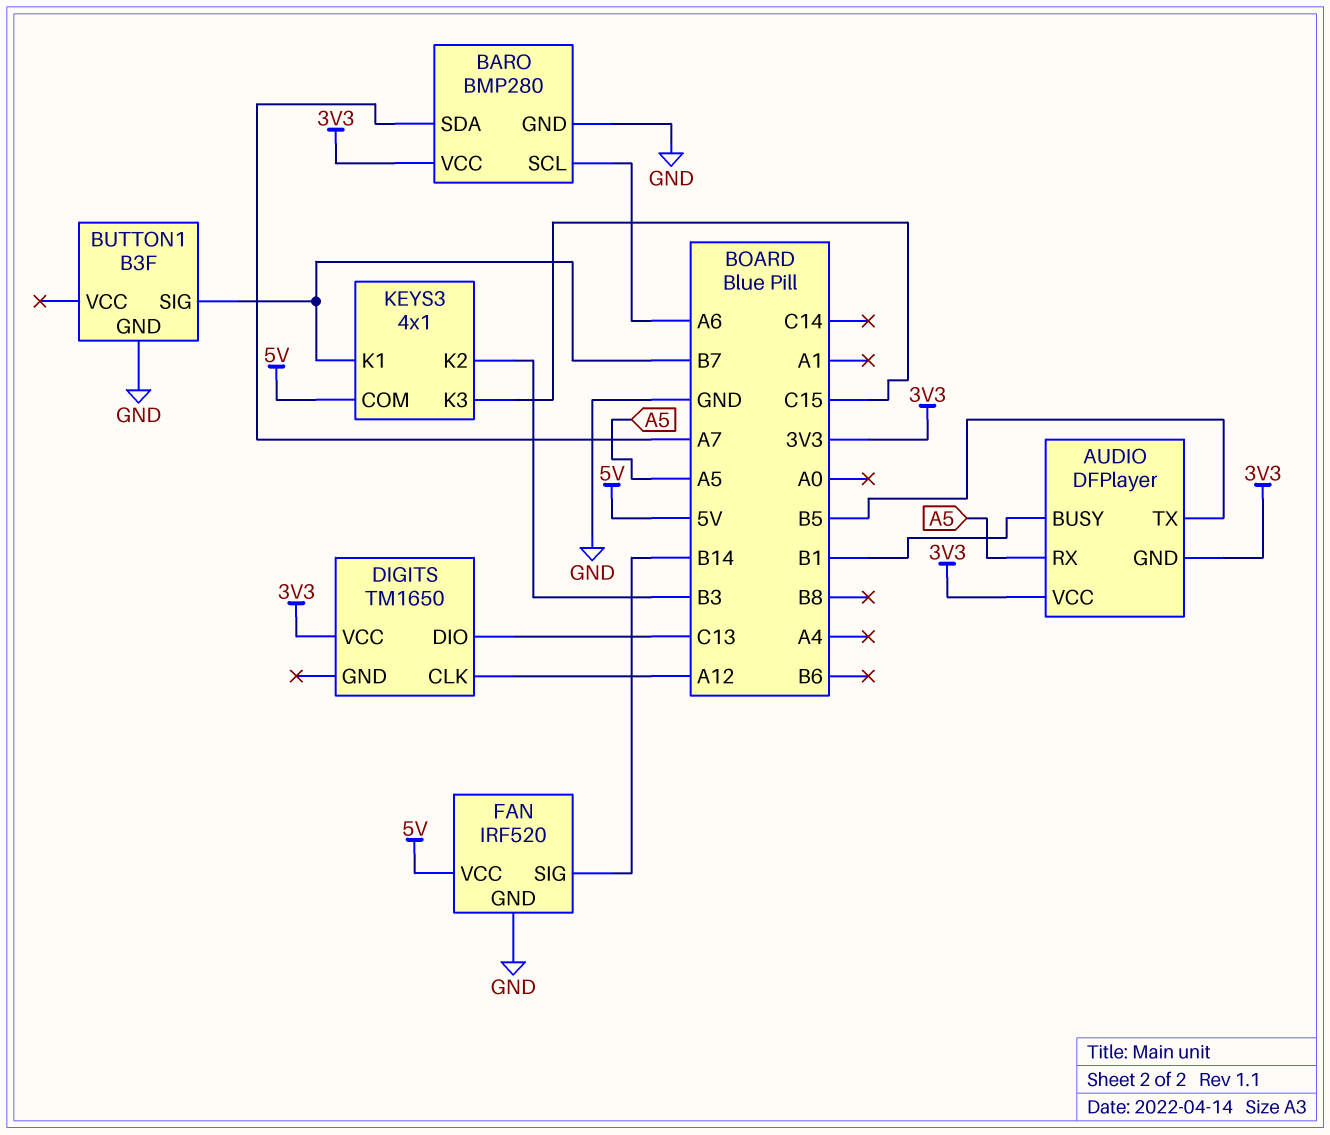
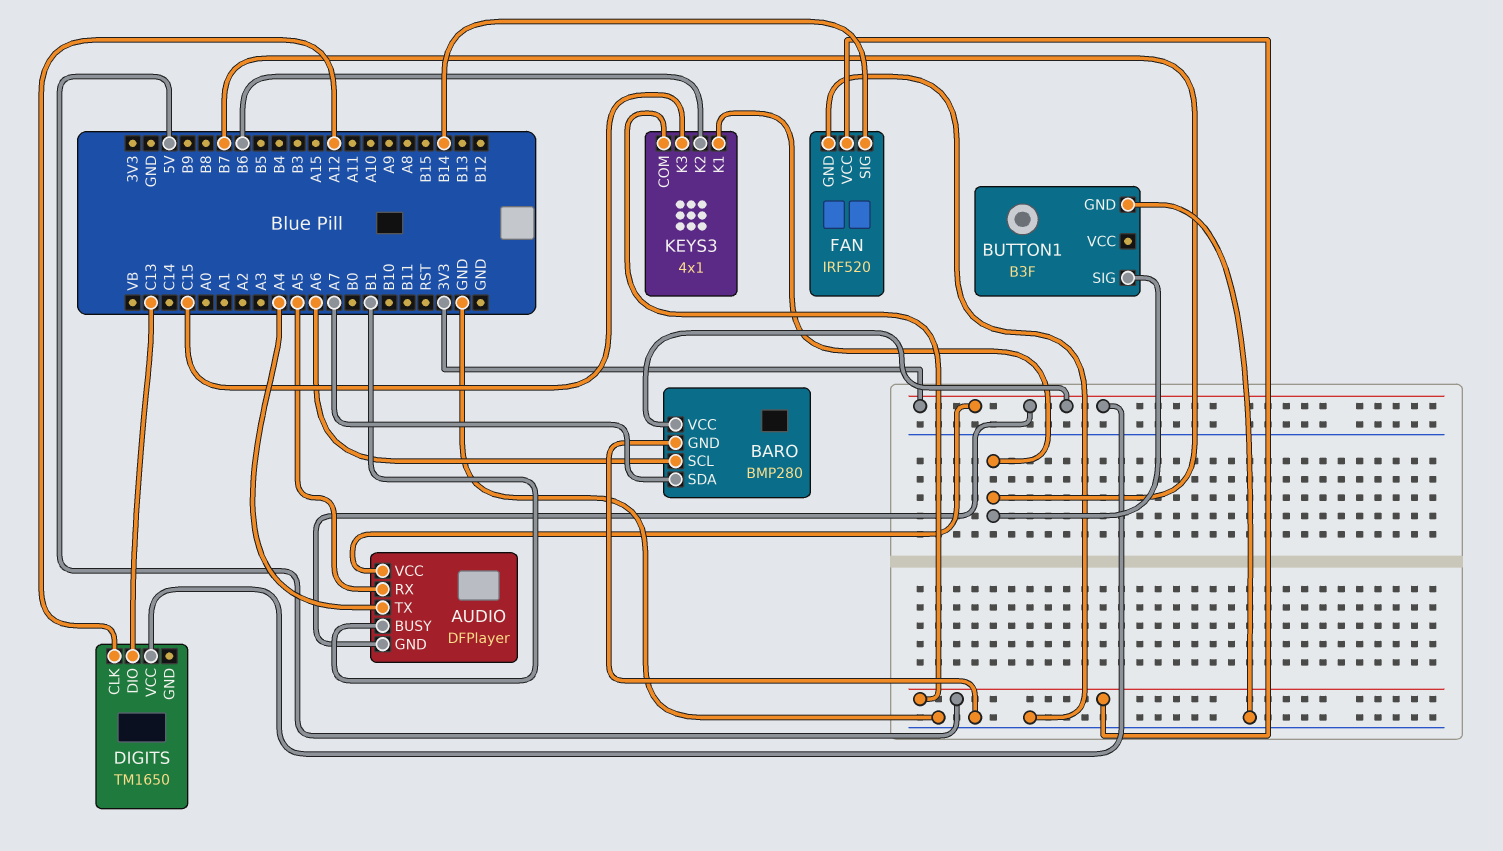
AUDIO pin TX: B5 -> A4
KEYS3 pin K2: B3 -> B6

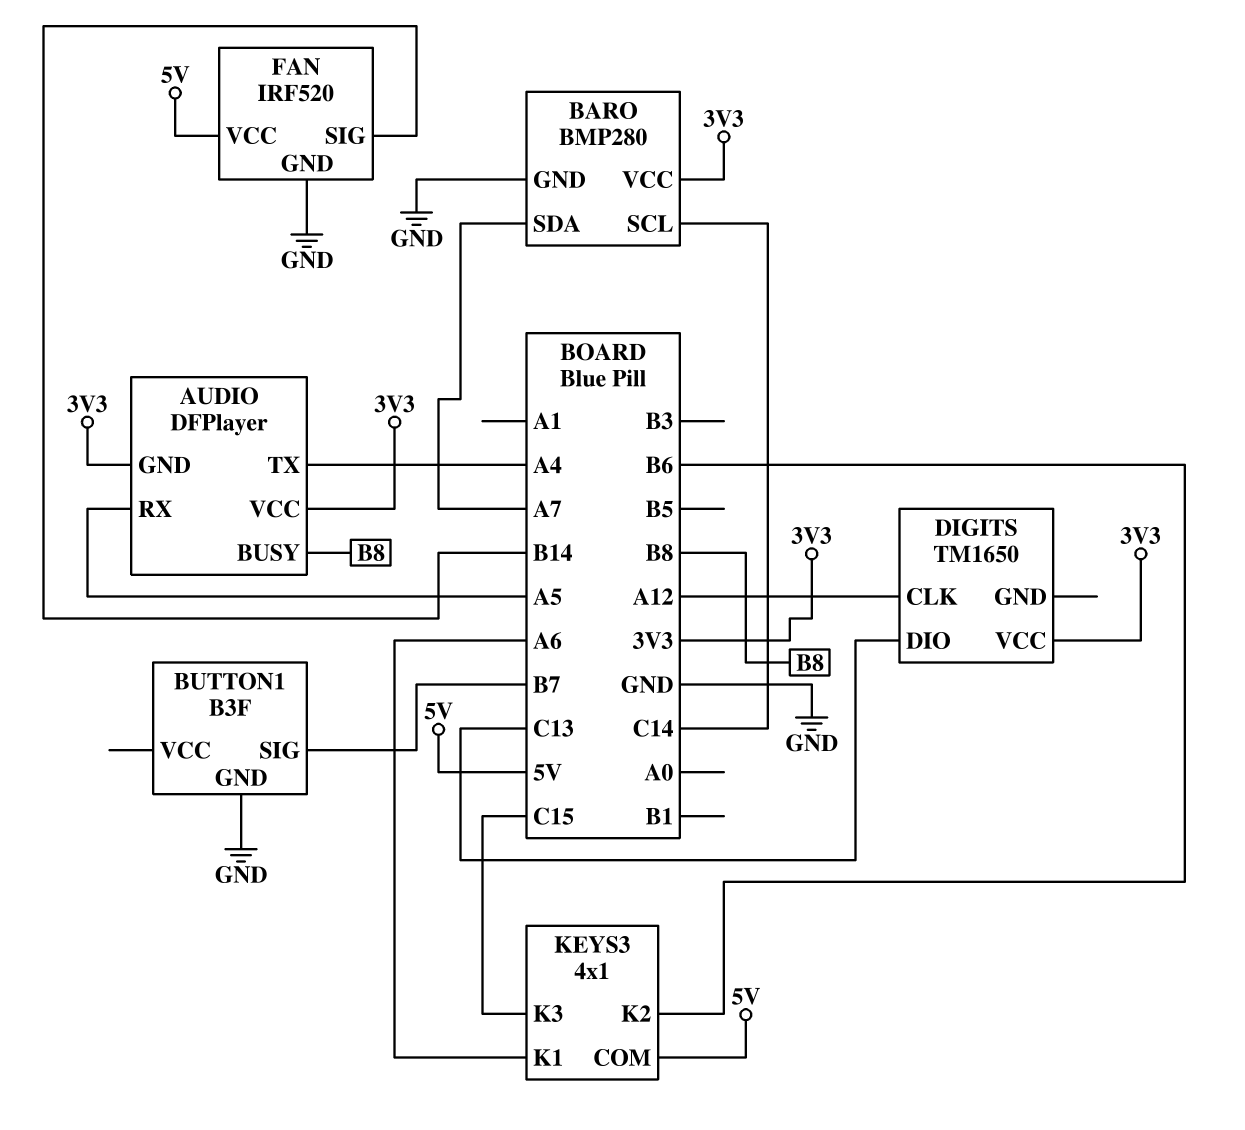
AUDIO pin BUSY: B1 -> B8
BARO pin SCL: A6 -> C14
KEYS3 pin K1: B7 -> A6

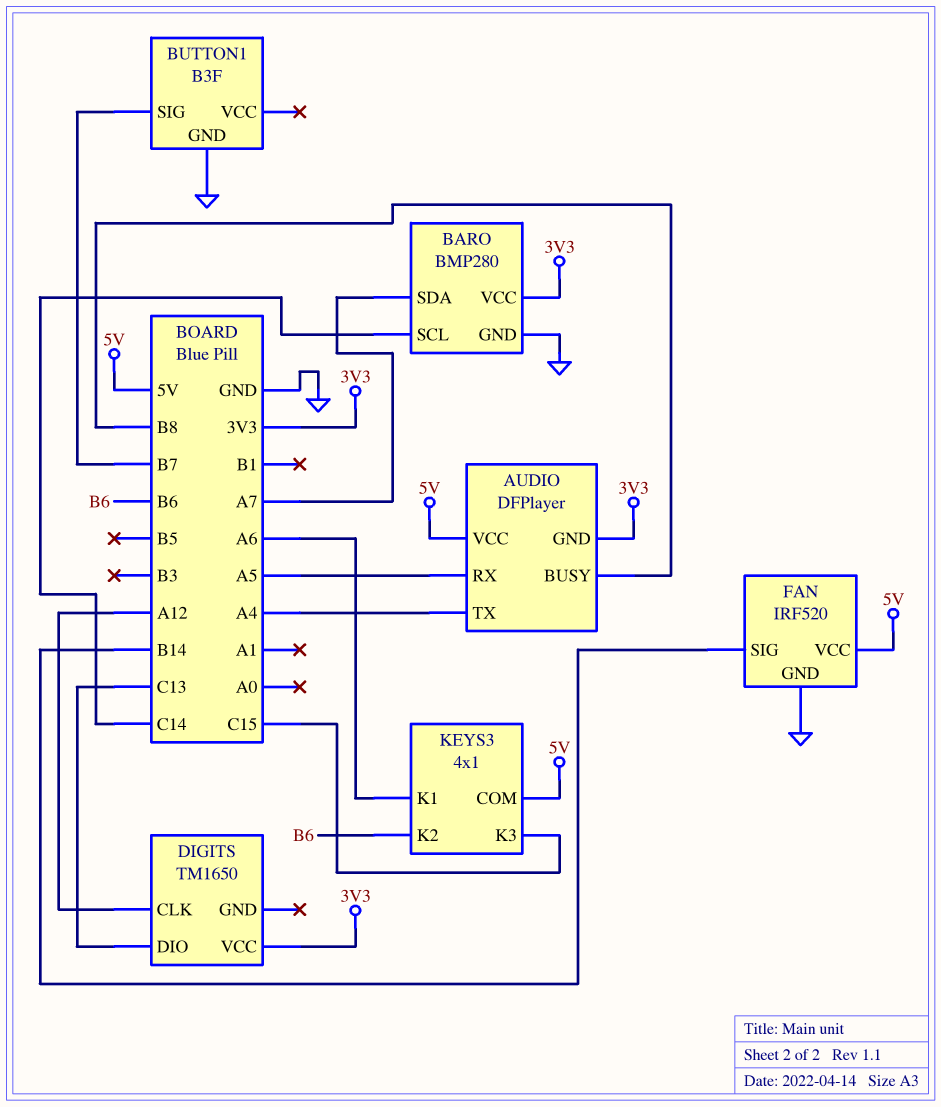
AUDIO pin VCC: 3V3 -> 5V

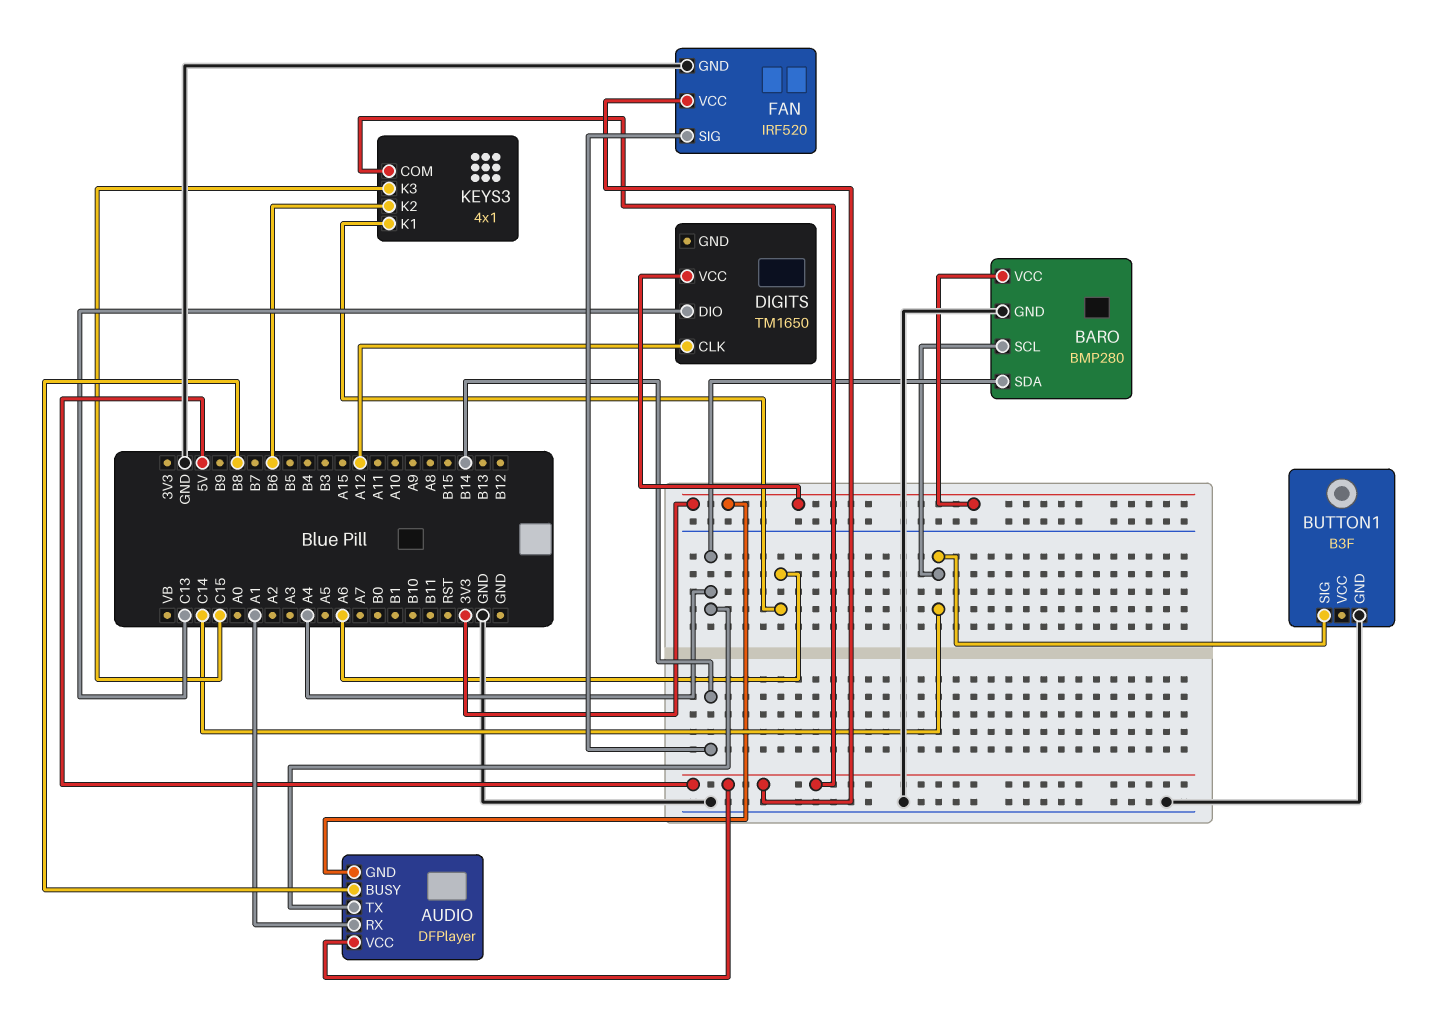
AUDIO pin RX: A5 -> A1
BARO pin SDA: A7 -> A4
BUTTON1 pin SIG: B7 -> C14

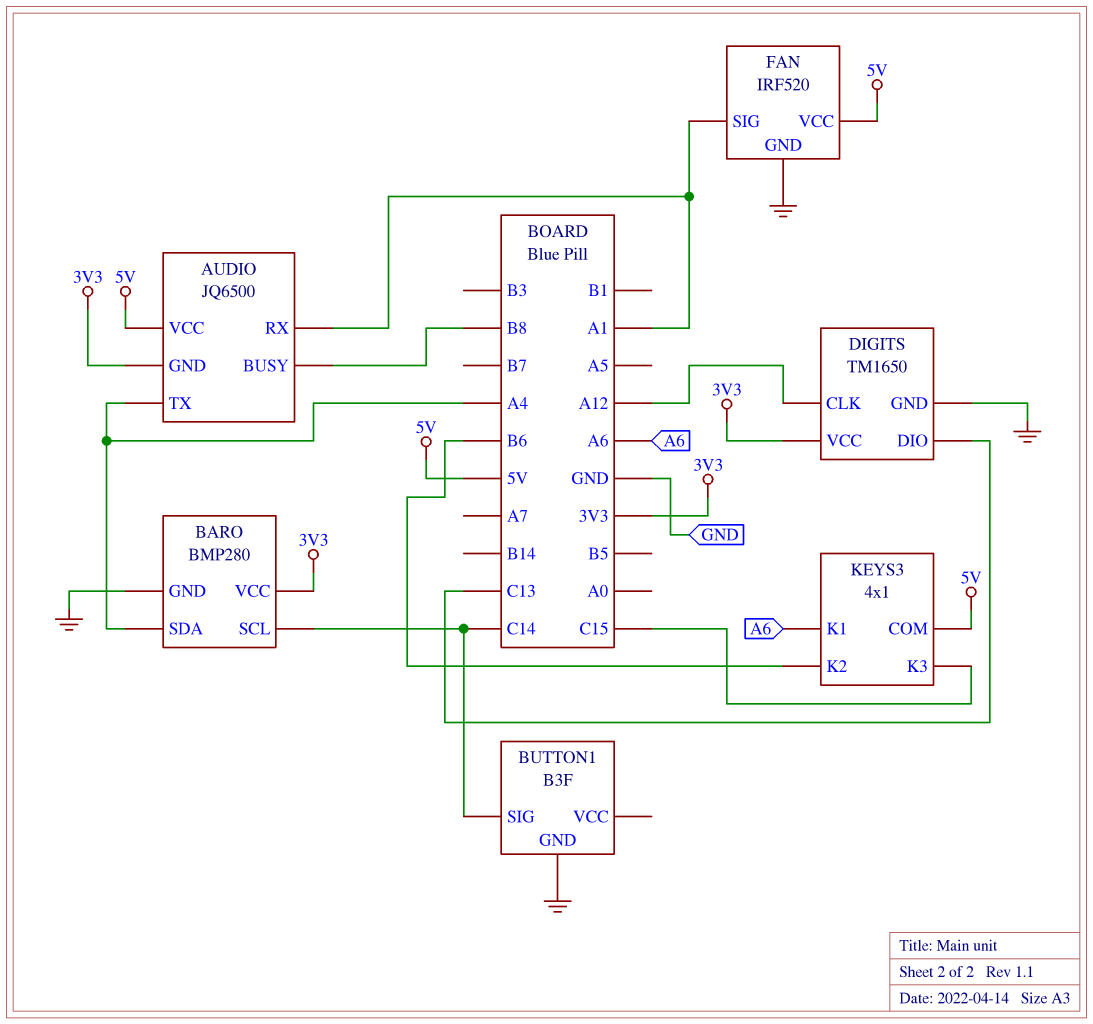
AUDIO: DFPlayer -> JQ6500
DIGITS pin GND: none -> GND
FAN pin SIG: B14 -> A1

